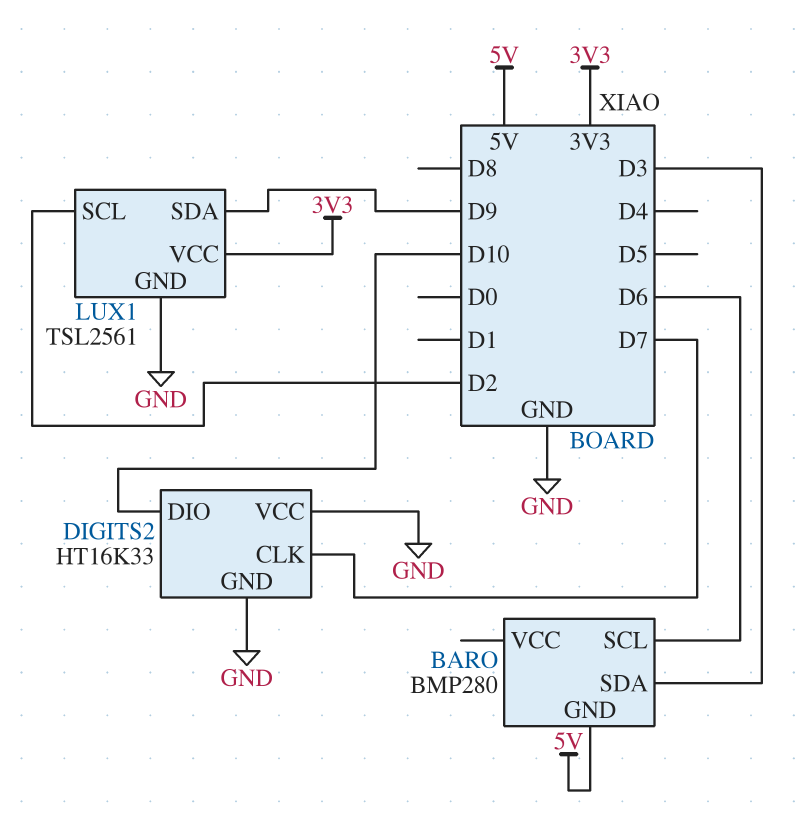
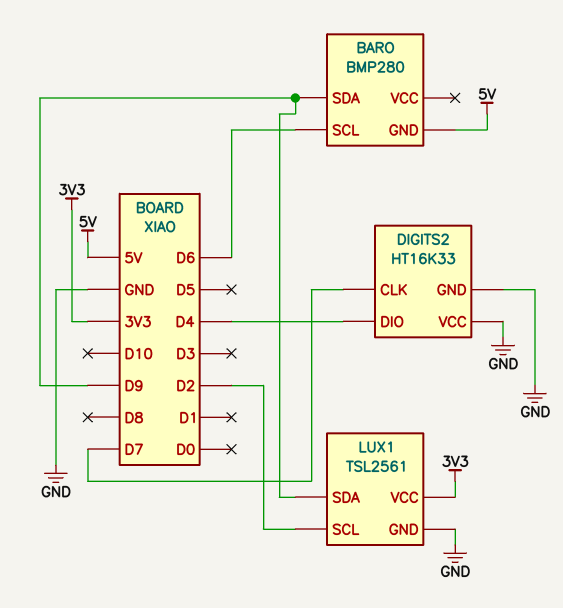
BARO pin SDA: D3 -> D9
DIGITS2 pin DIO: D10 -> D4

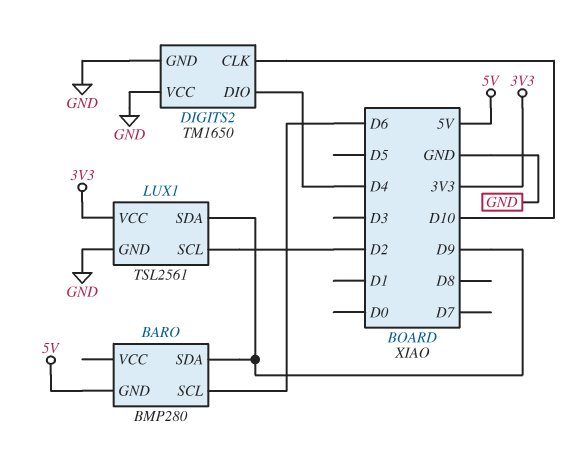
DIGITS2: HT16K33 -> TM1650
DIGITS2 pin CLK: D7 -> D10

